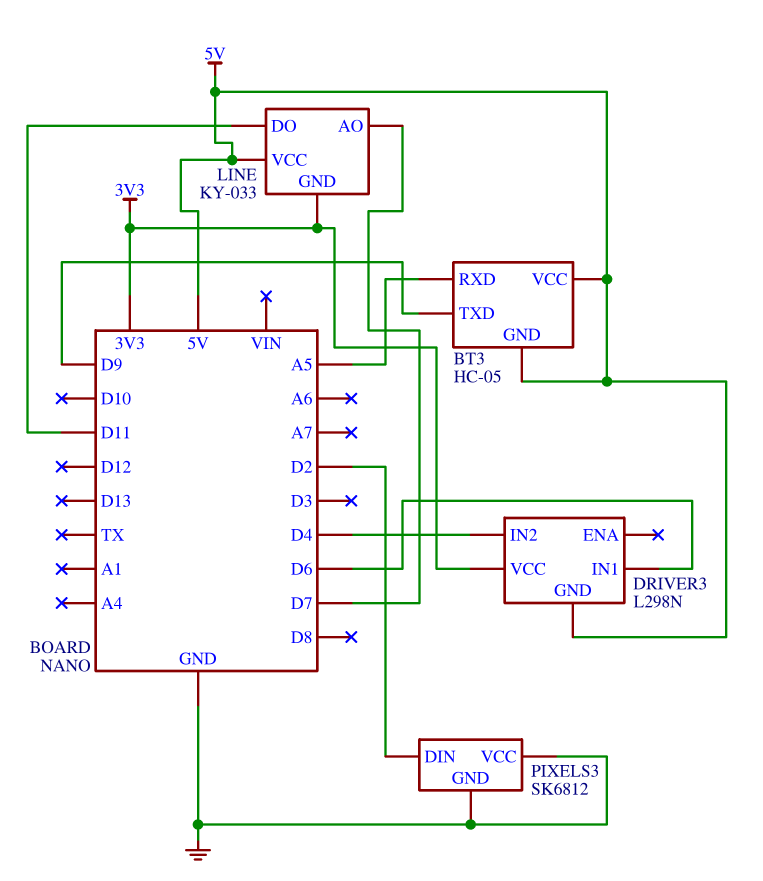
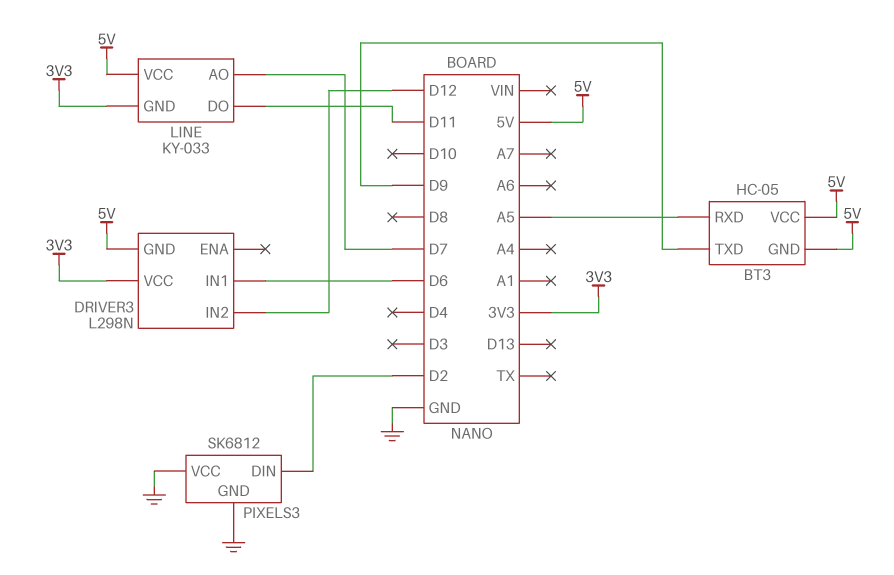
DRIVER3 pin IN2: D4 -> D12

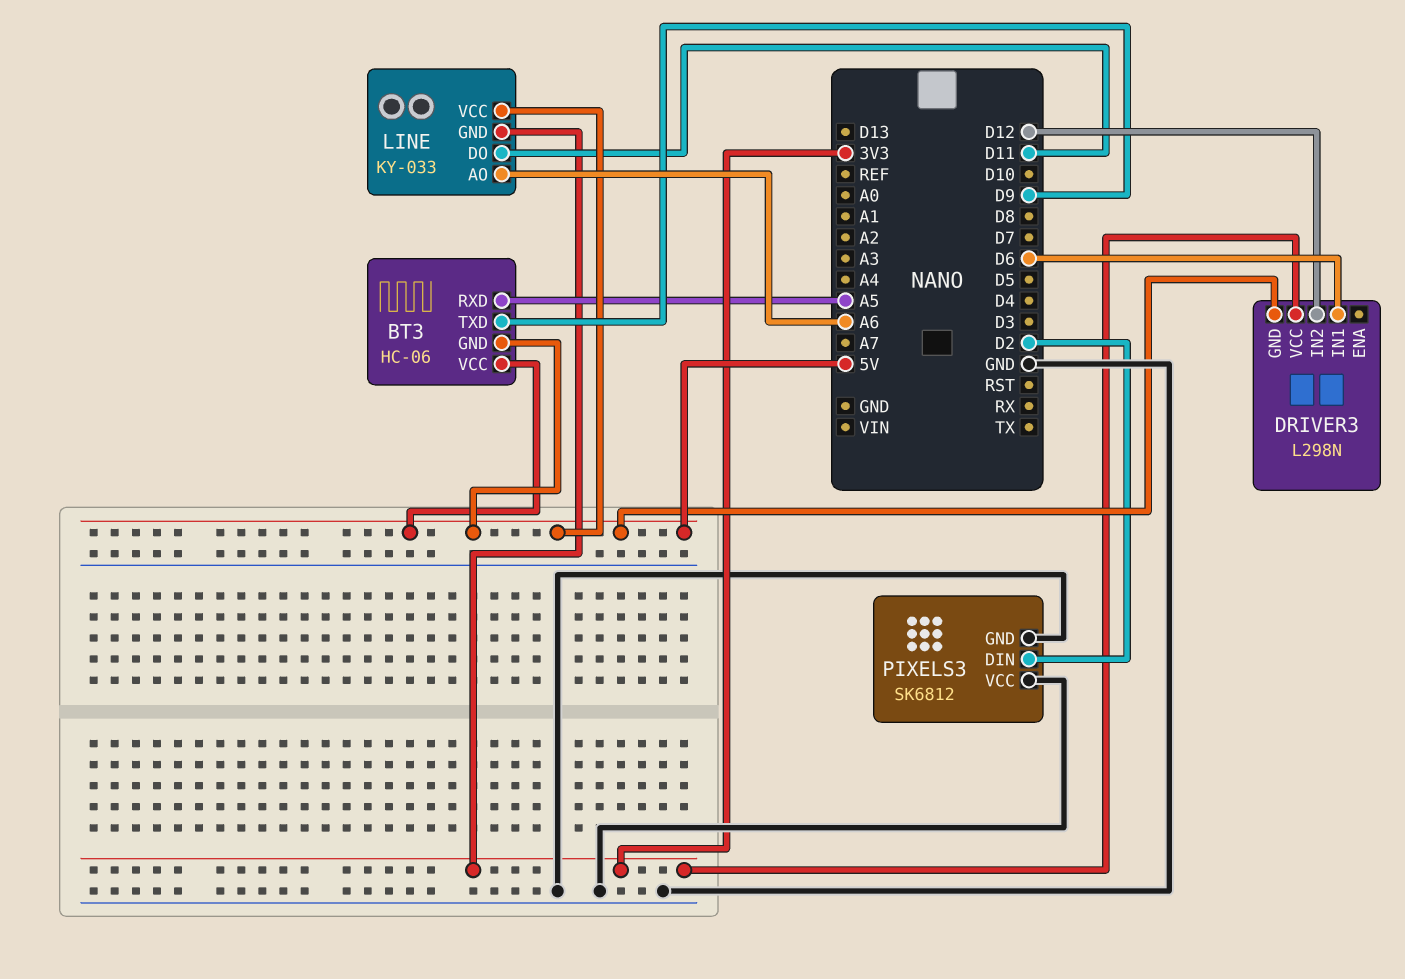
BT3: HC-05 -> HC-06
LINE pin AO: D7 -> A6

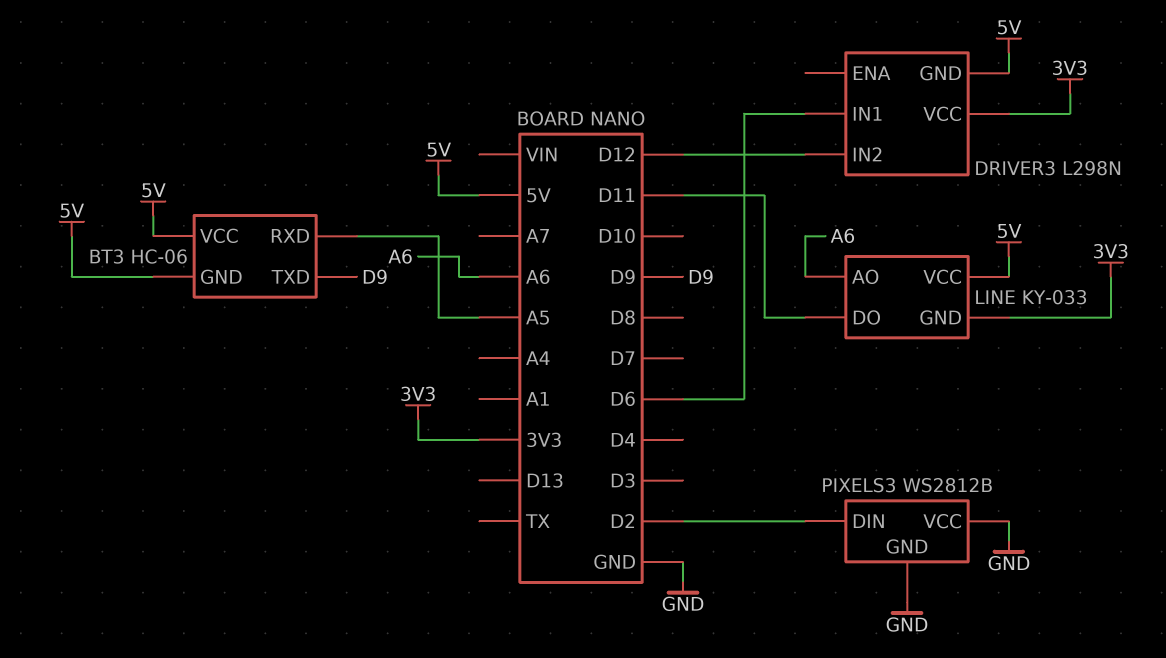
PIXELS3: SK6812 -> WS2812B

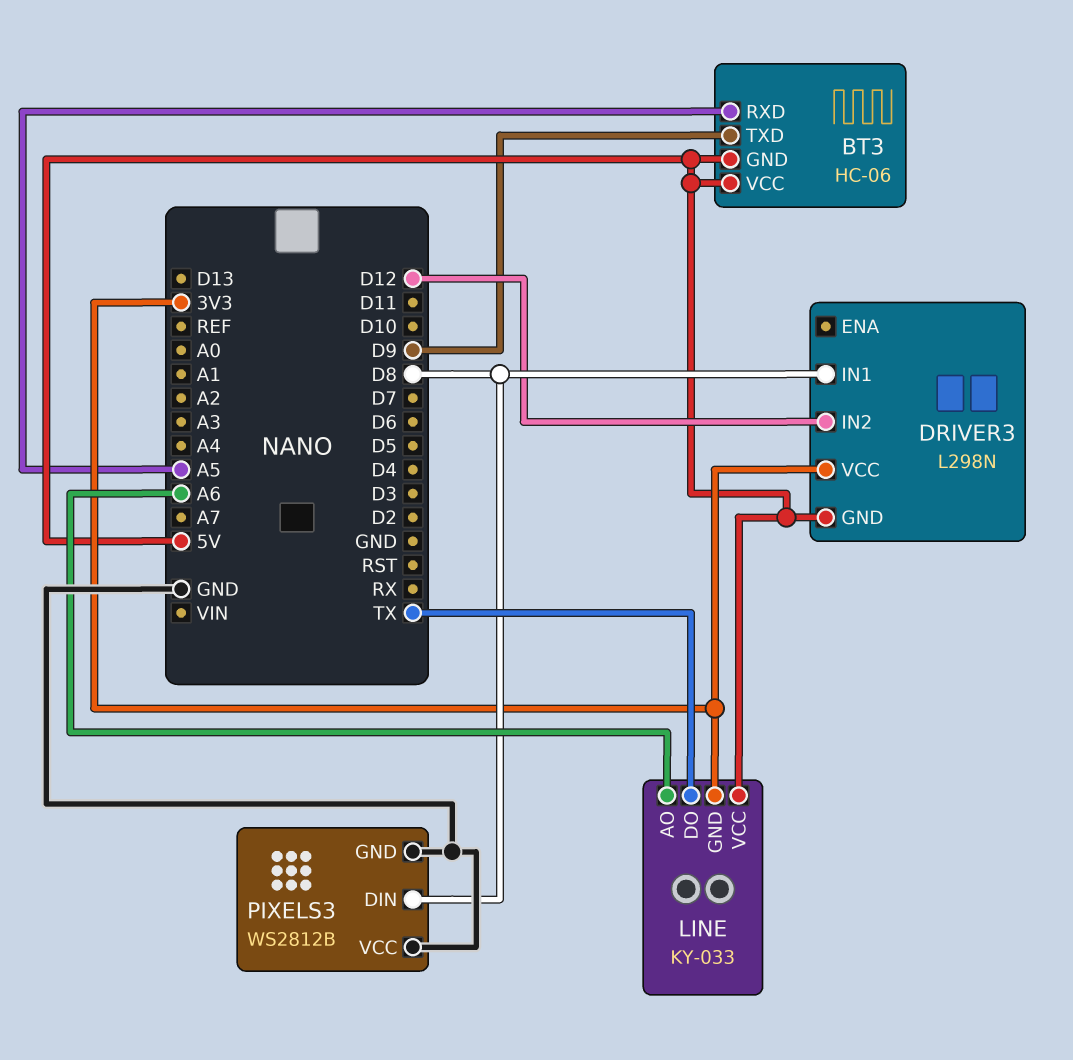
DRIVER3 pin IN1: D6 -> D8
LINE pin DO: D11 -> TX
PIXELS3 pin DIN: D2 -> D8

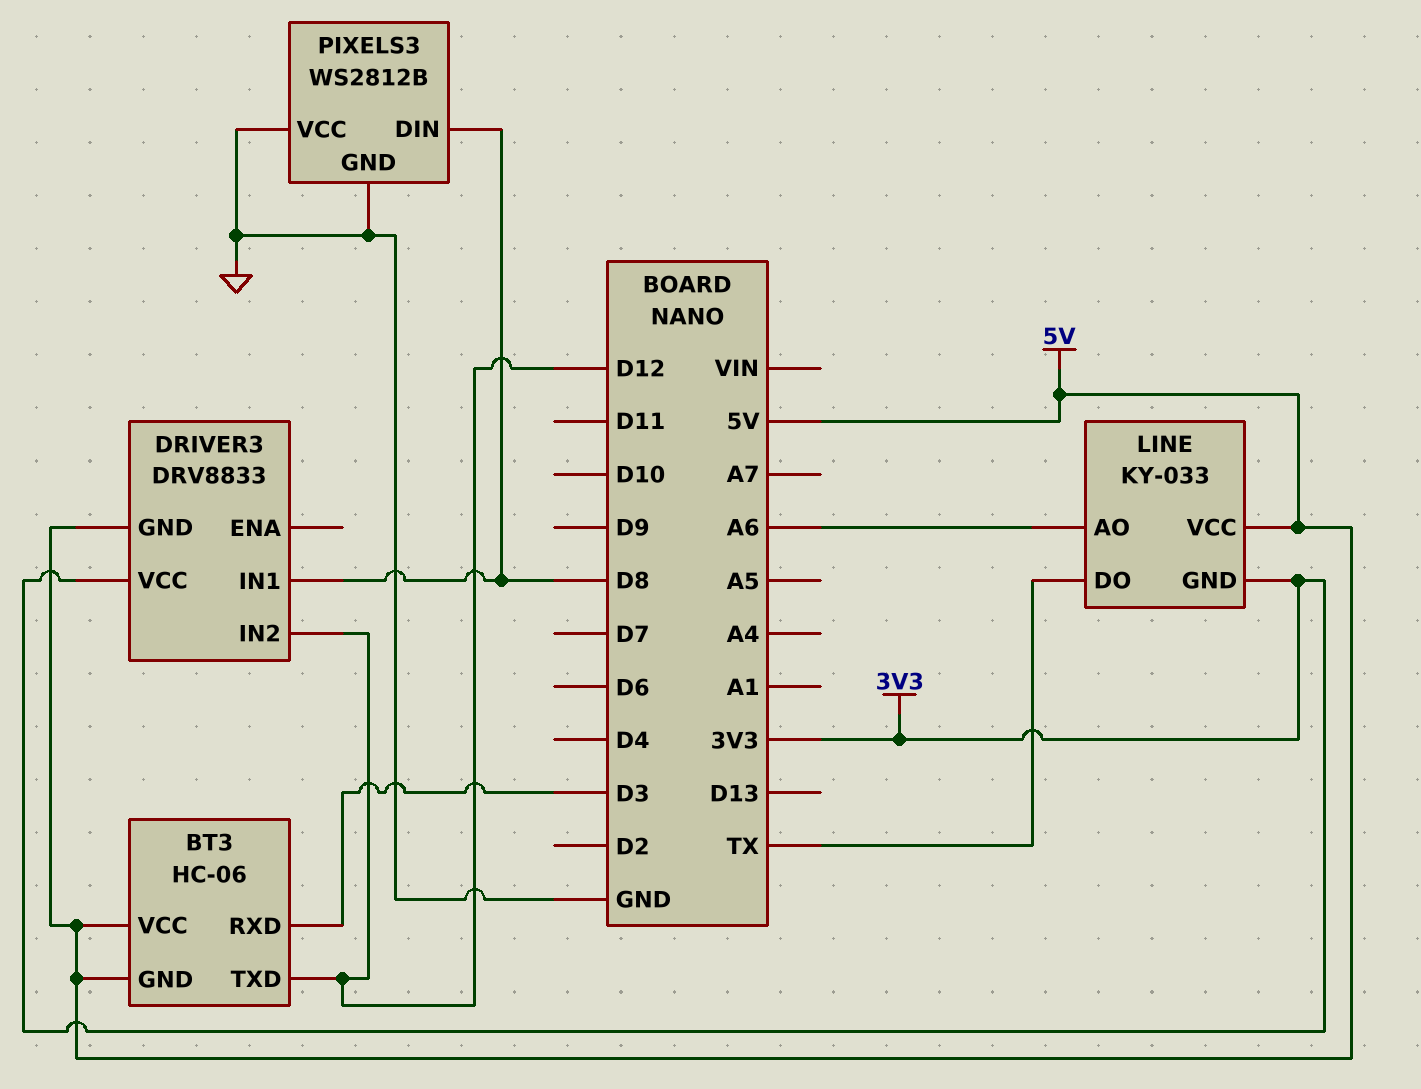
BT3 pin RXD: A5 -> D3
BT3 pin TXD: D9 -> D12
DRIVER3: L298N -> DRV8833

